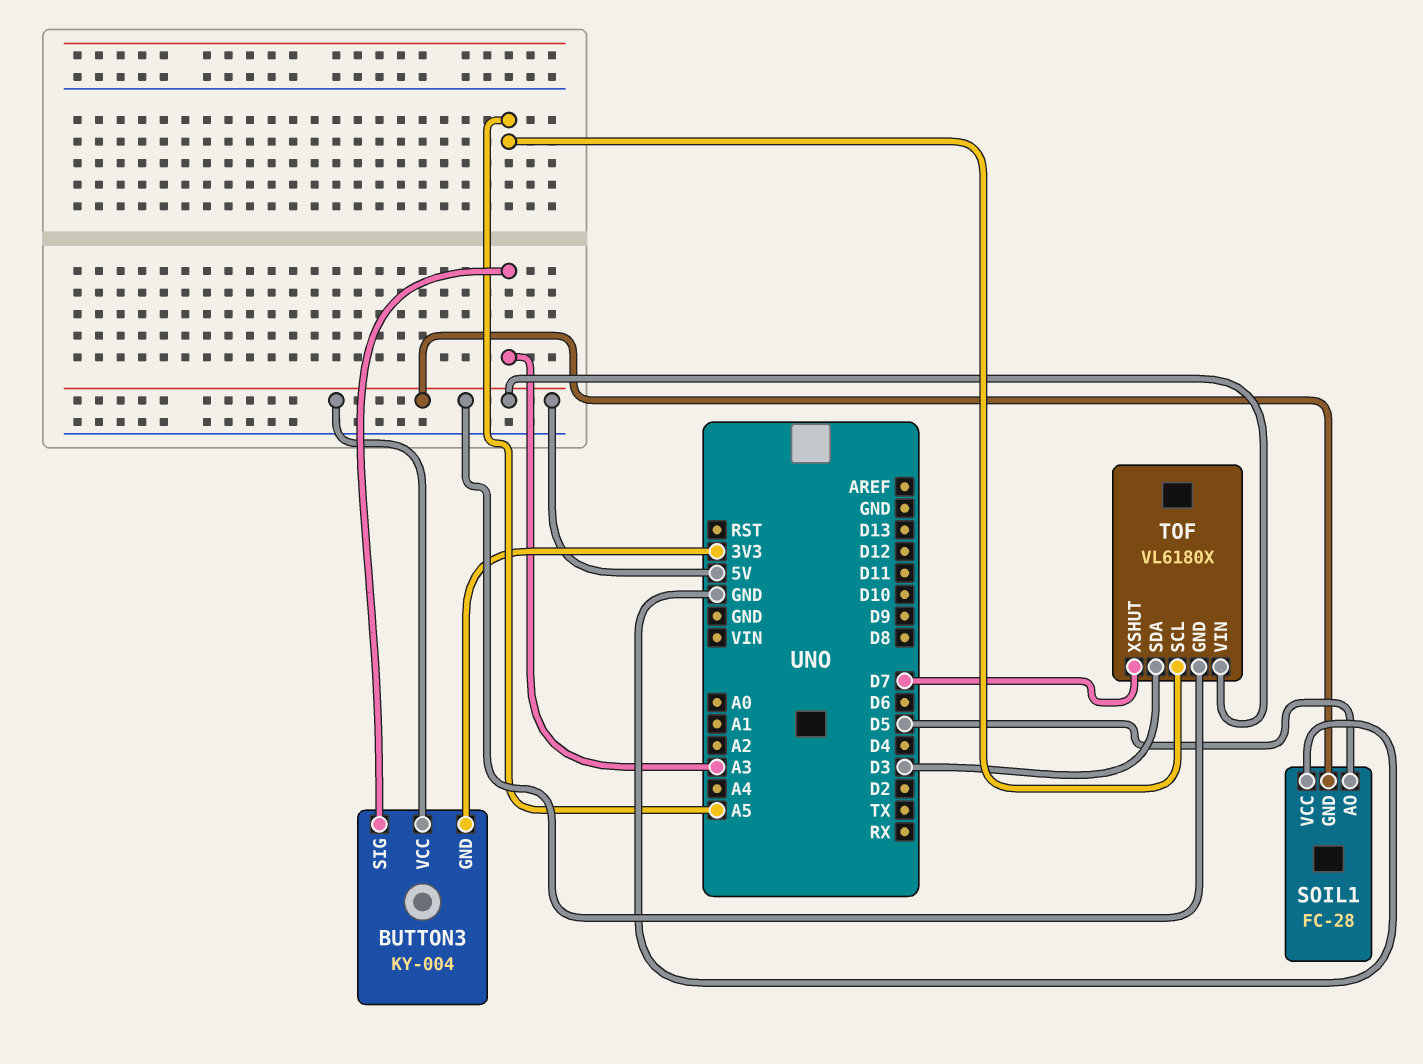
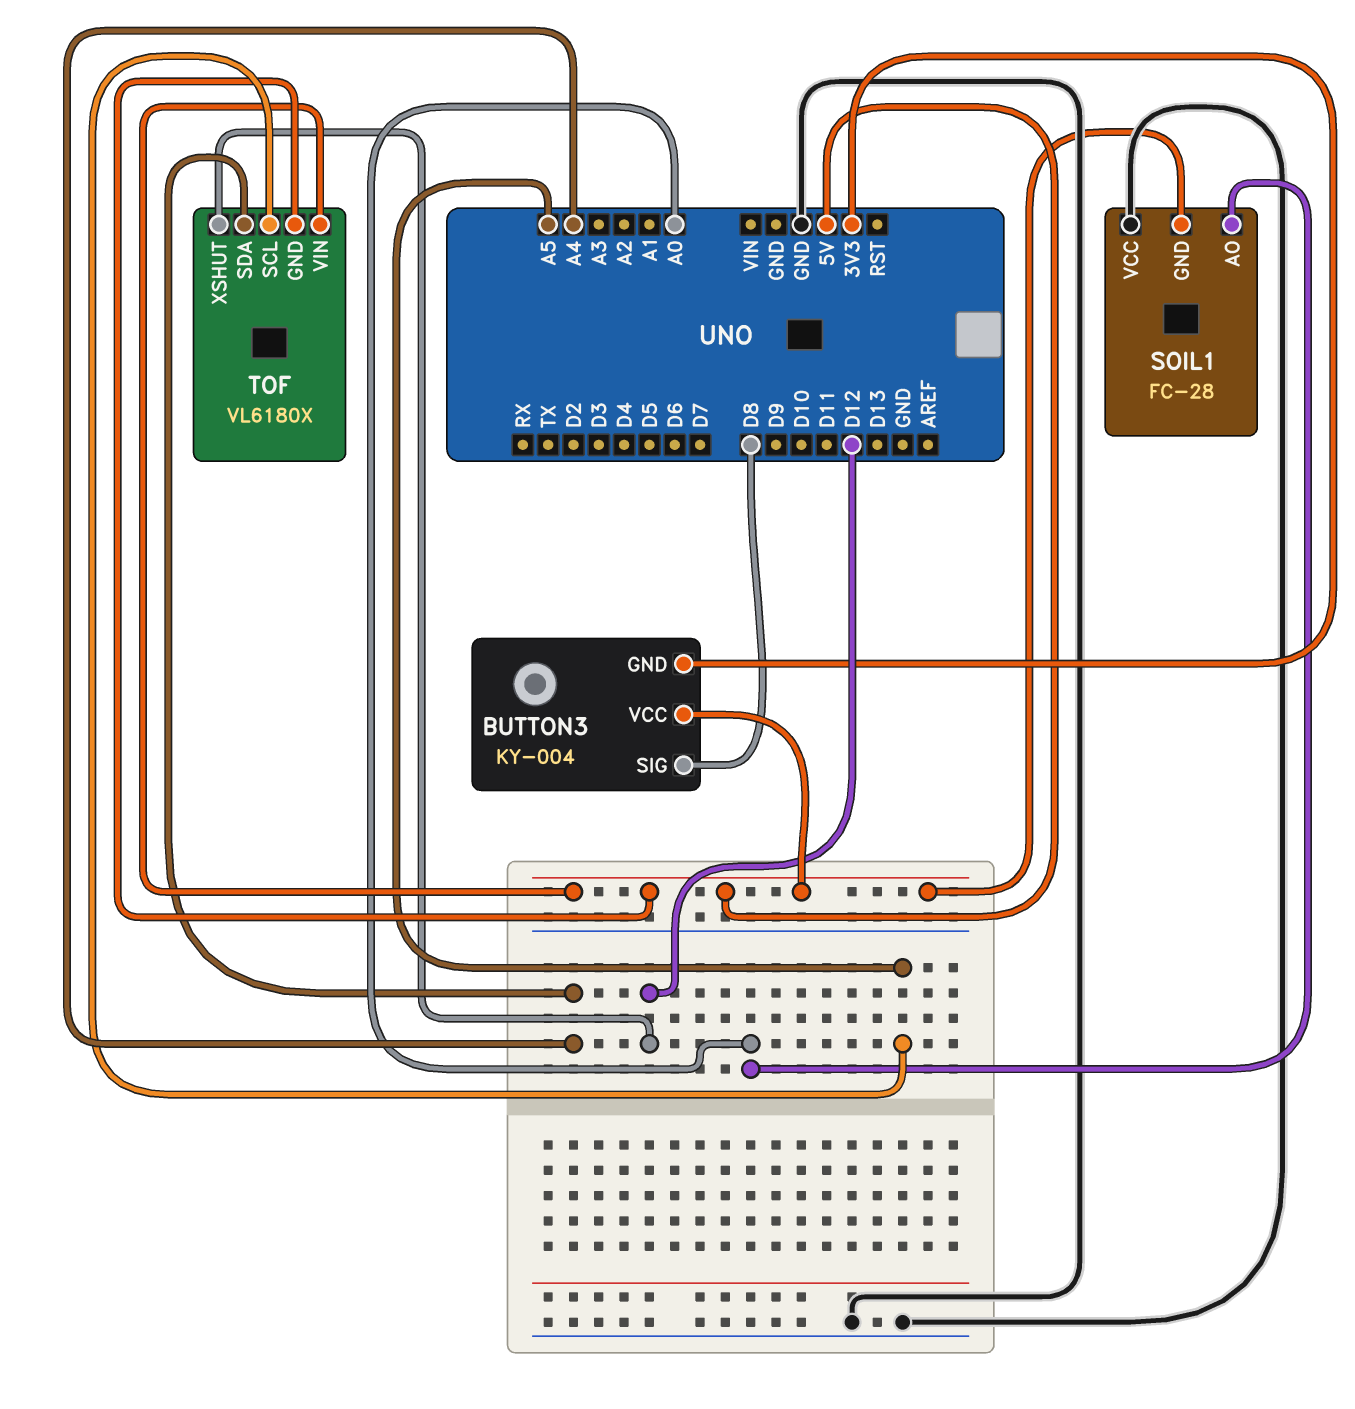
BUTTON3 pin SIG: A3 -> D8
SOIL1 pin AO: D5 -> A0
TOF pin SDA: D3 -> A4
TOF pin XSHUT: D7 -> D12

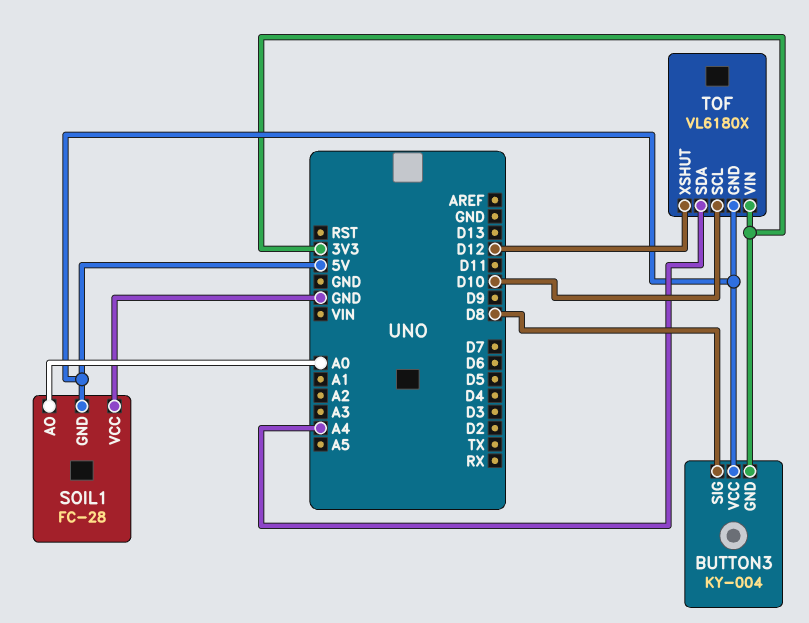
TOF pin SCL: A5 -> D10
TOF pin VIN: 5V -> 3V3

